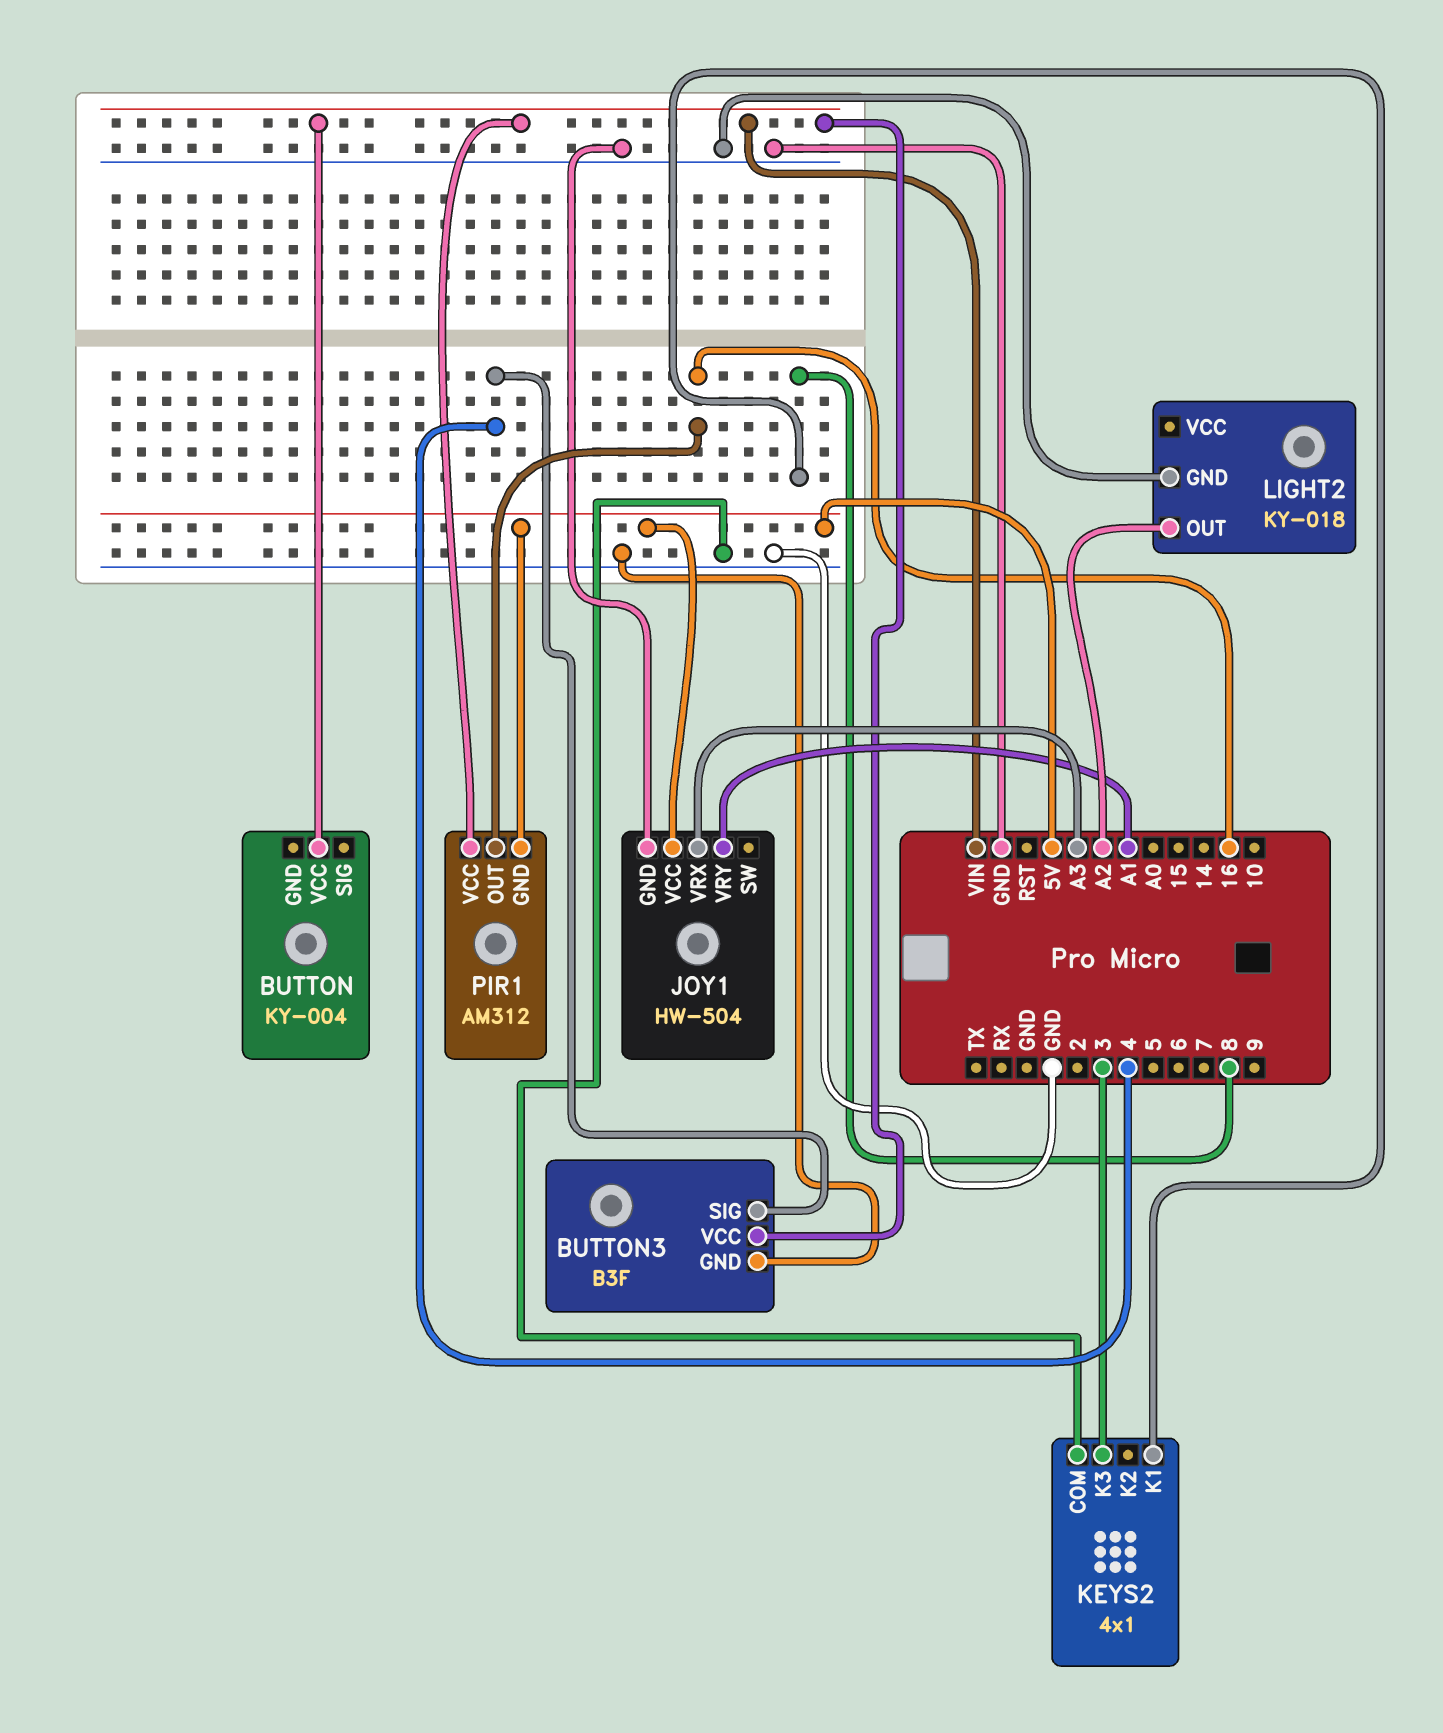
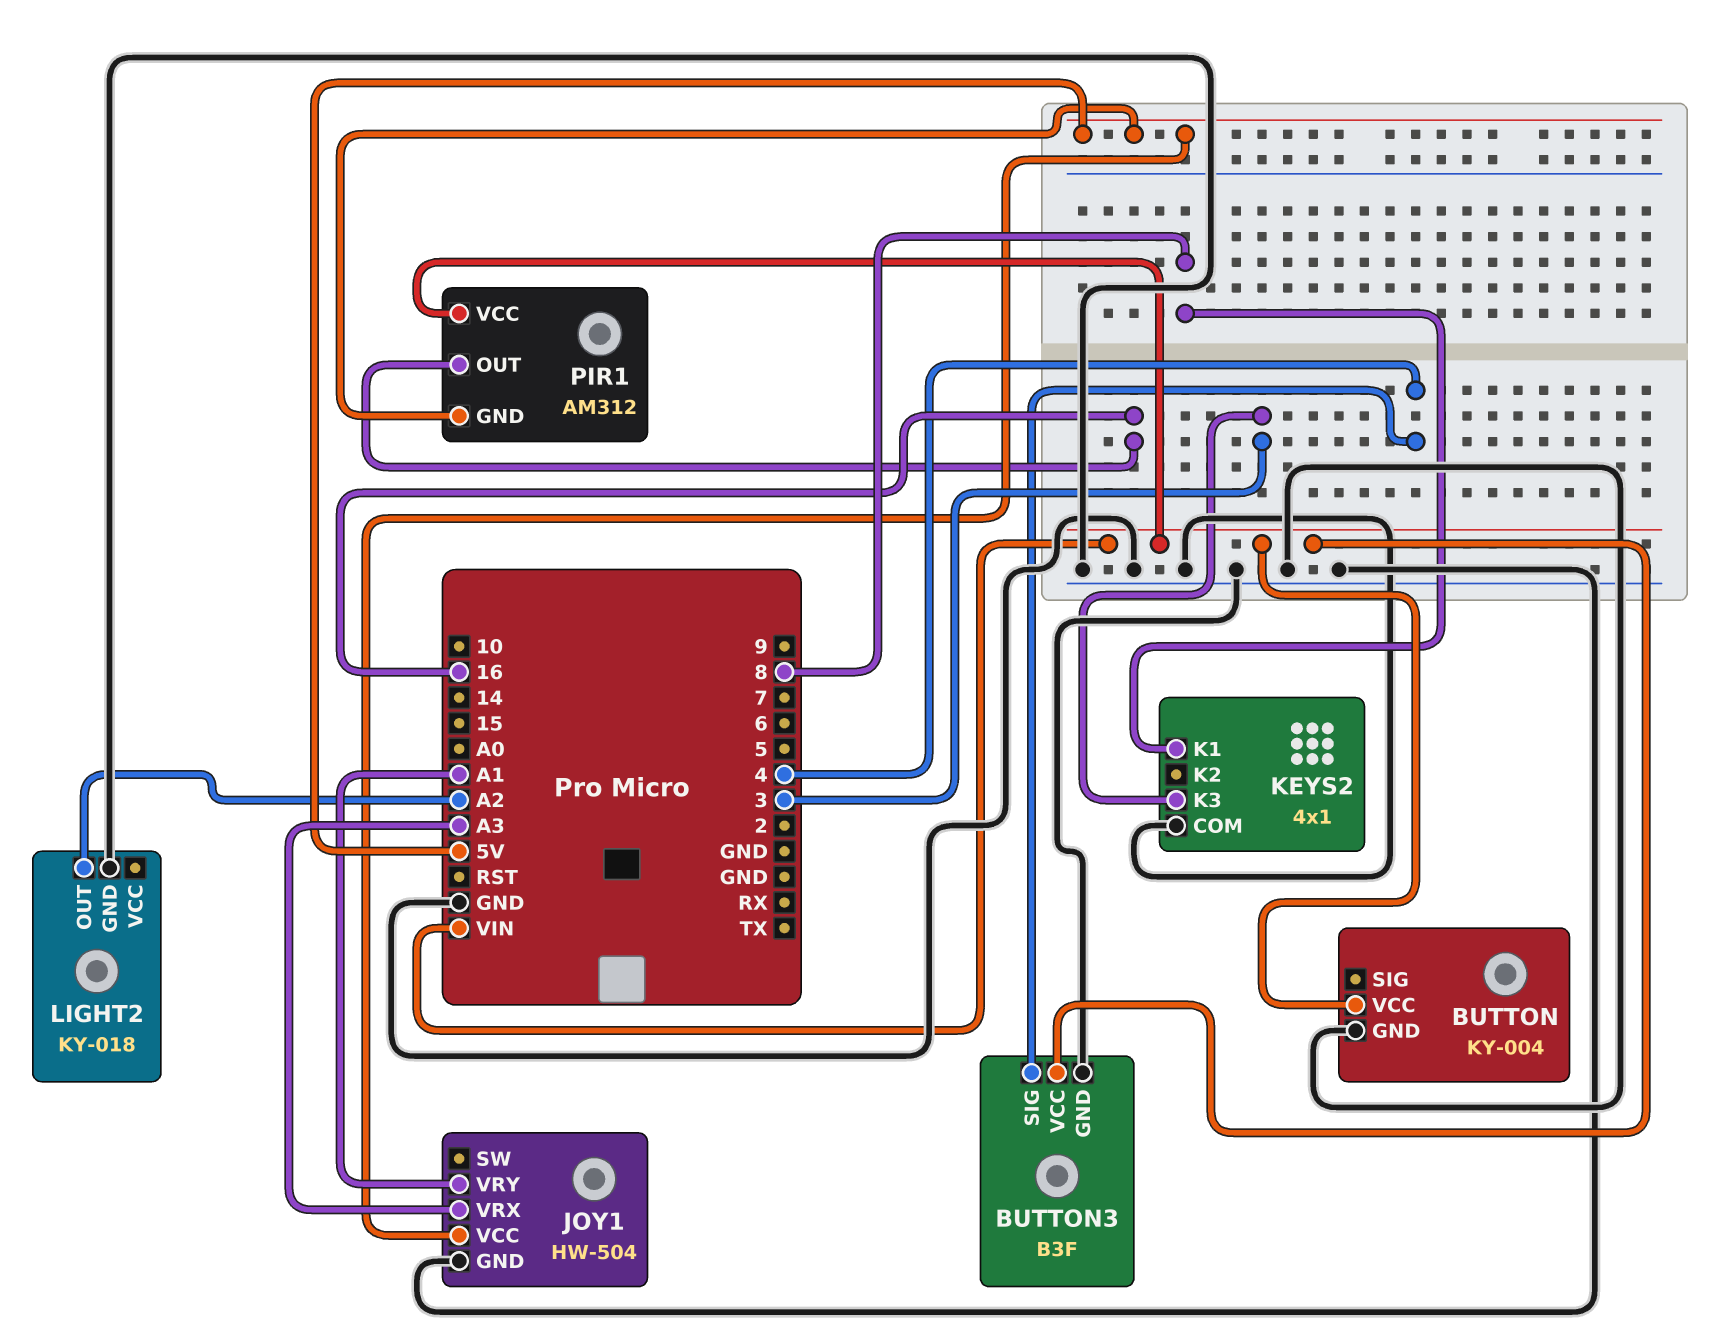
BUTTON pin GND: none -> GND

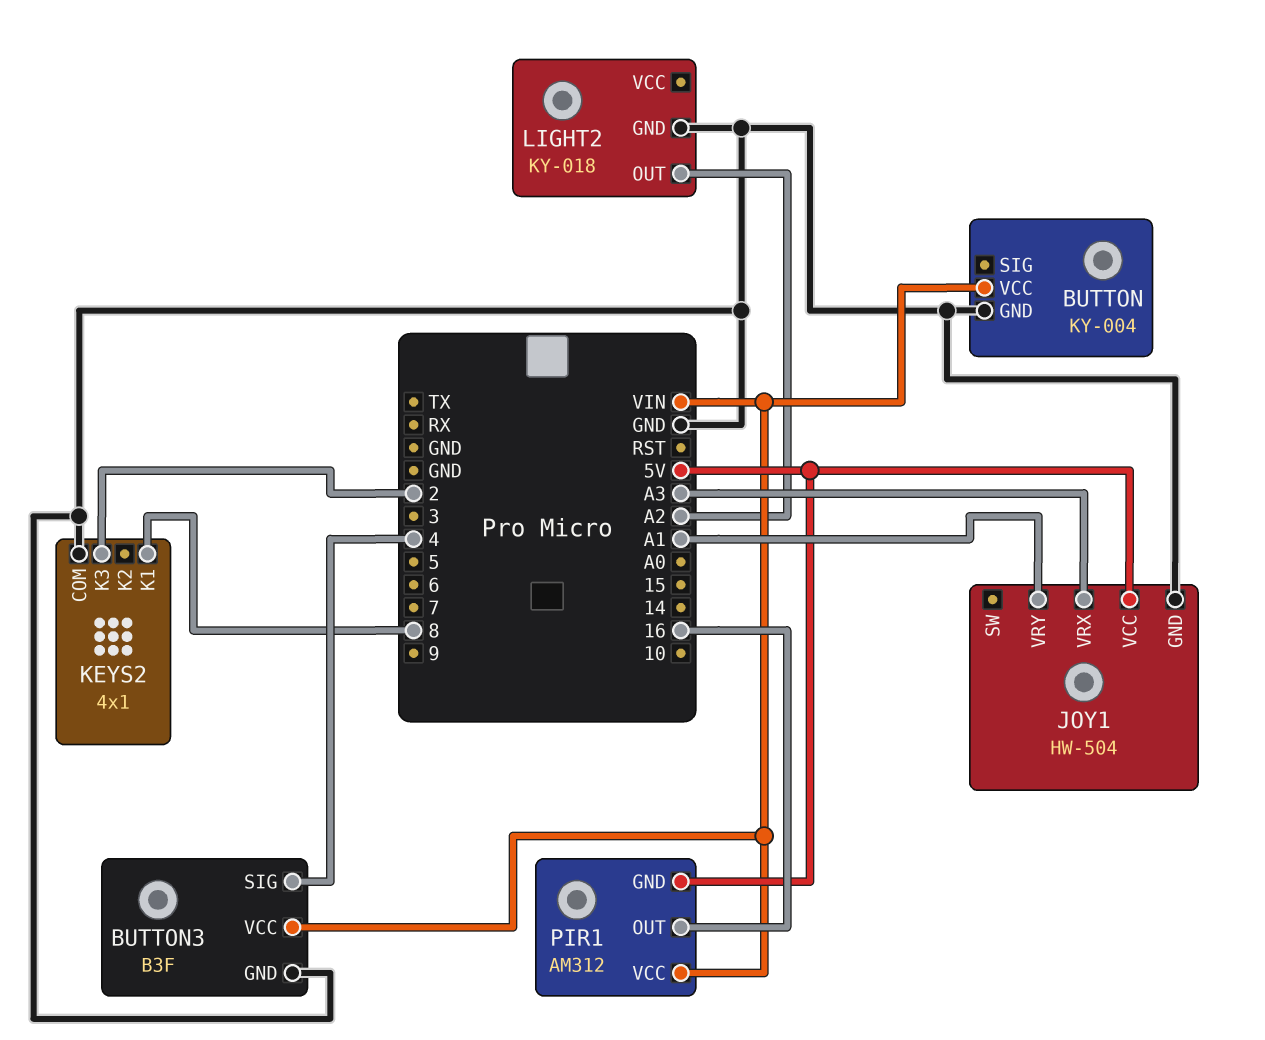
KEYS2 pin K3: 3 -> 2

